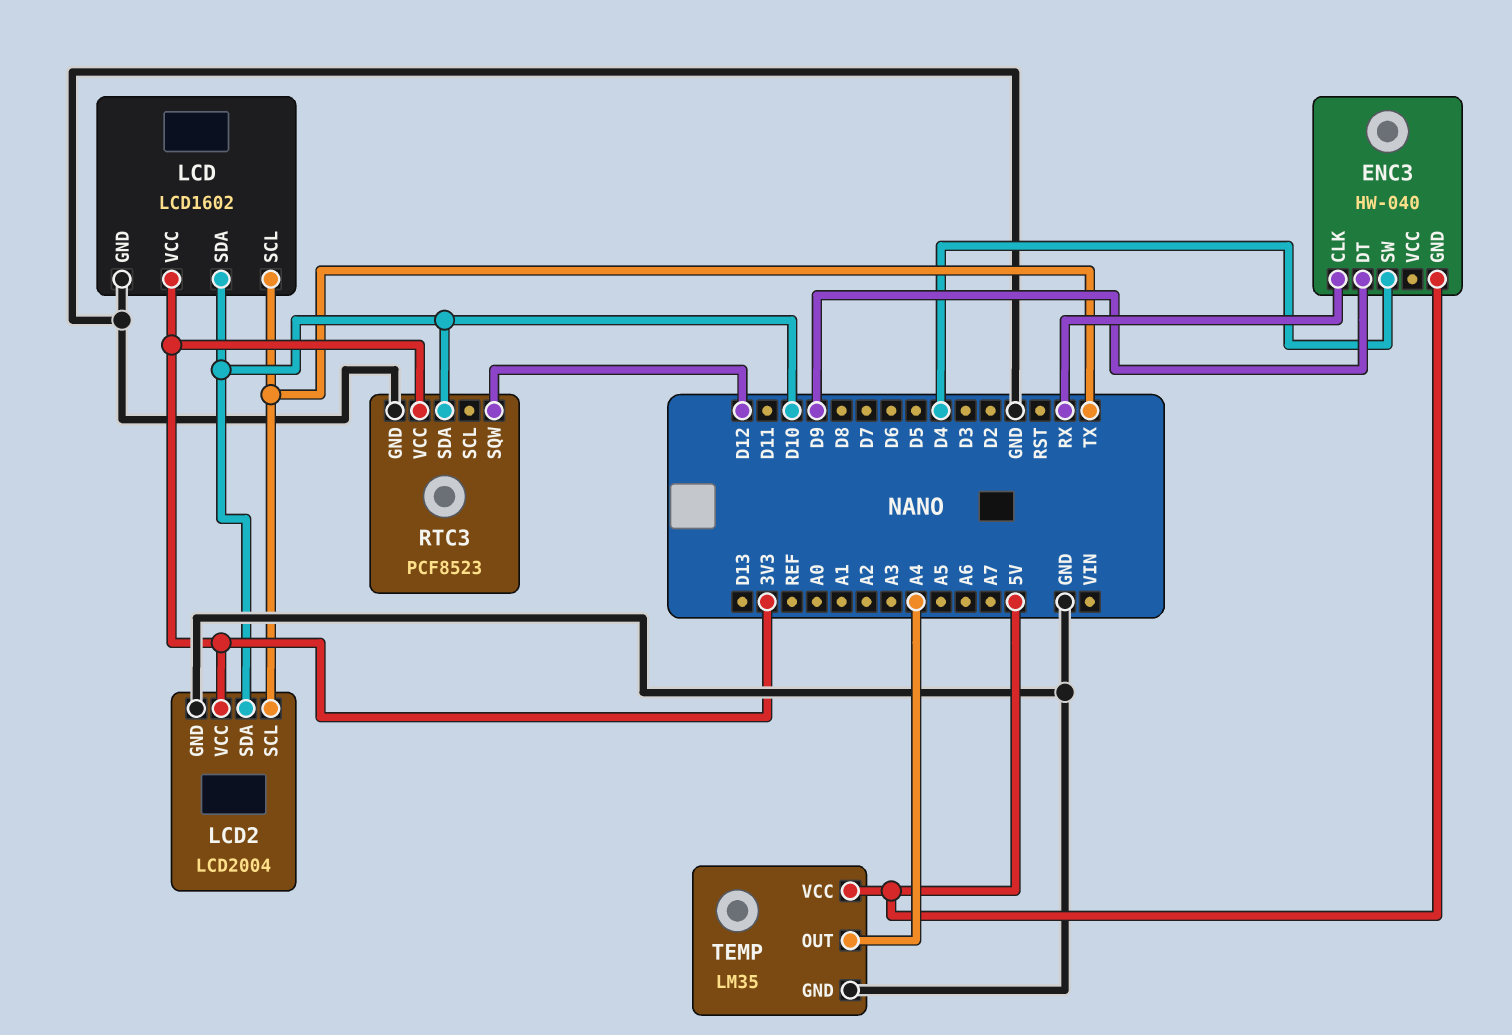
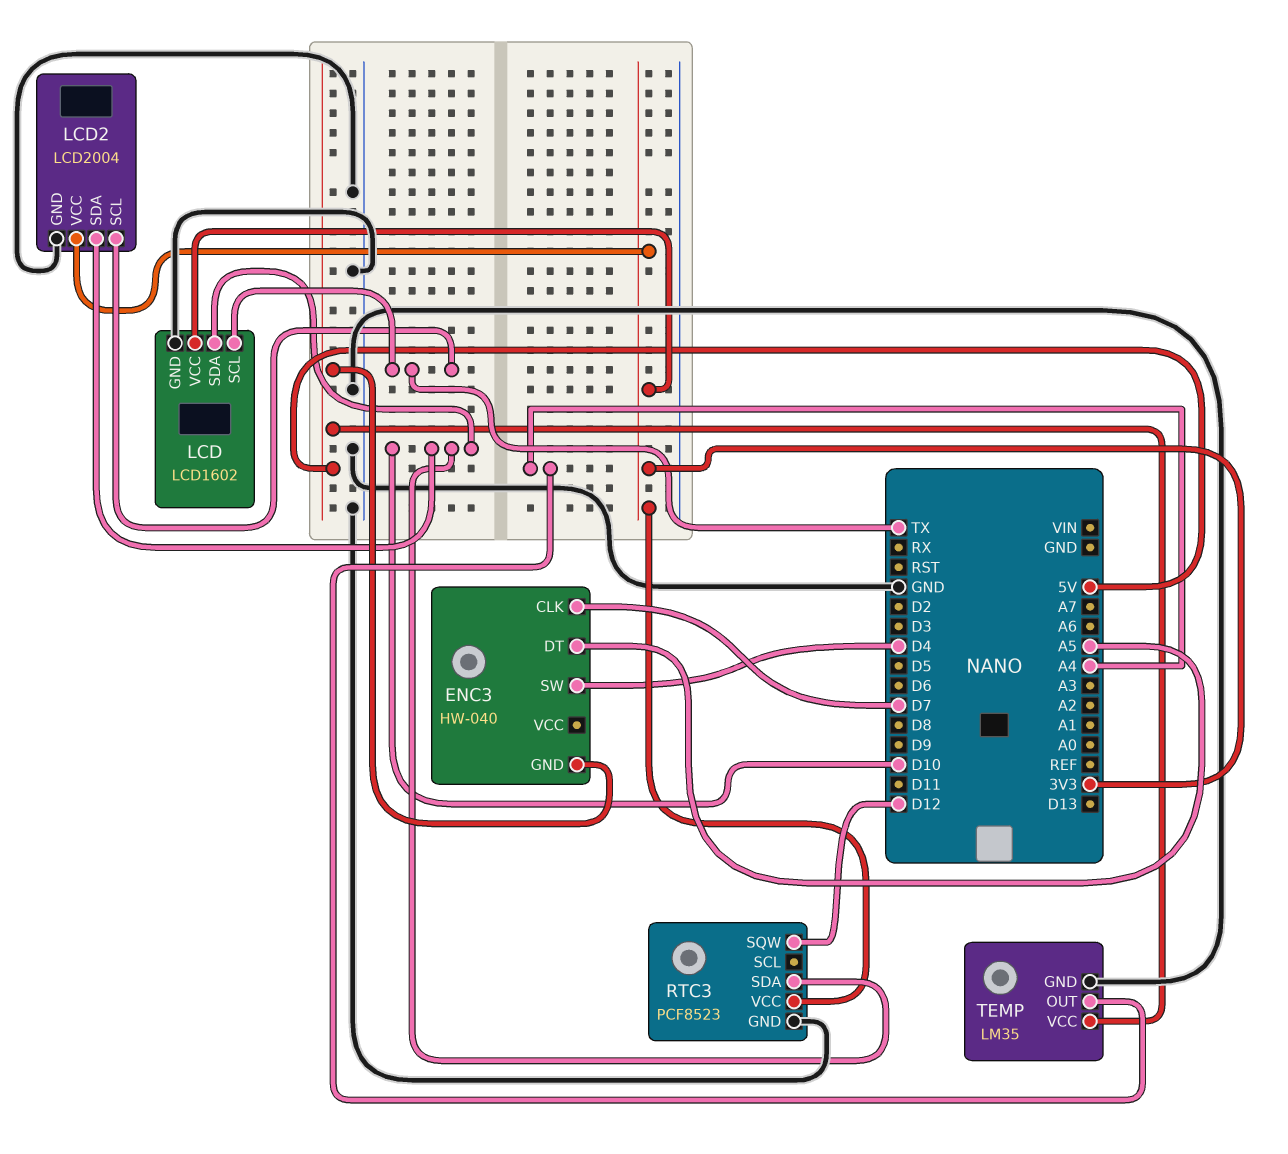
ENC3 pin CLK: RX -> D7
ENC3 pin DT: D9 -> A5

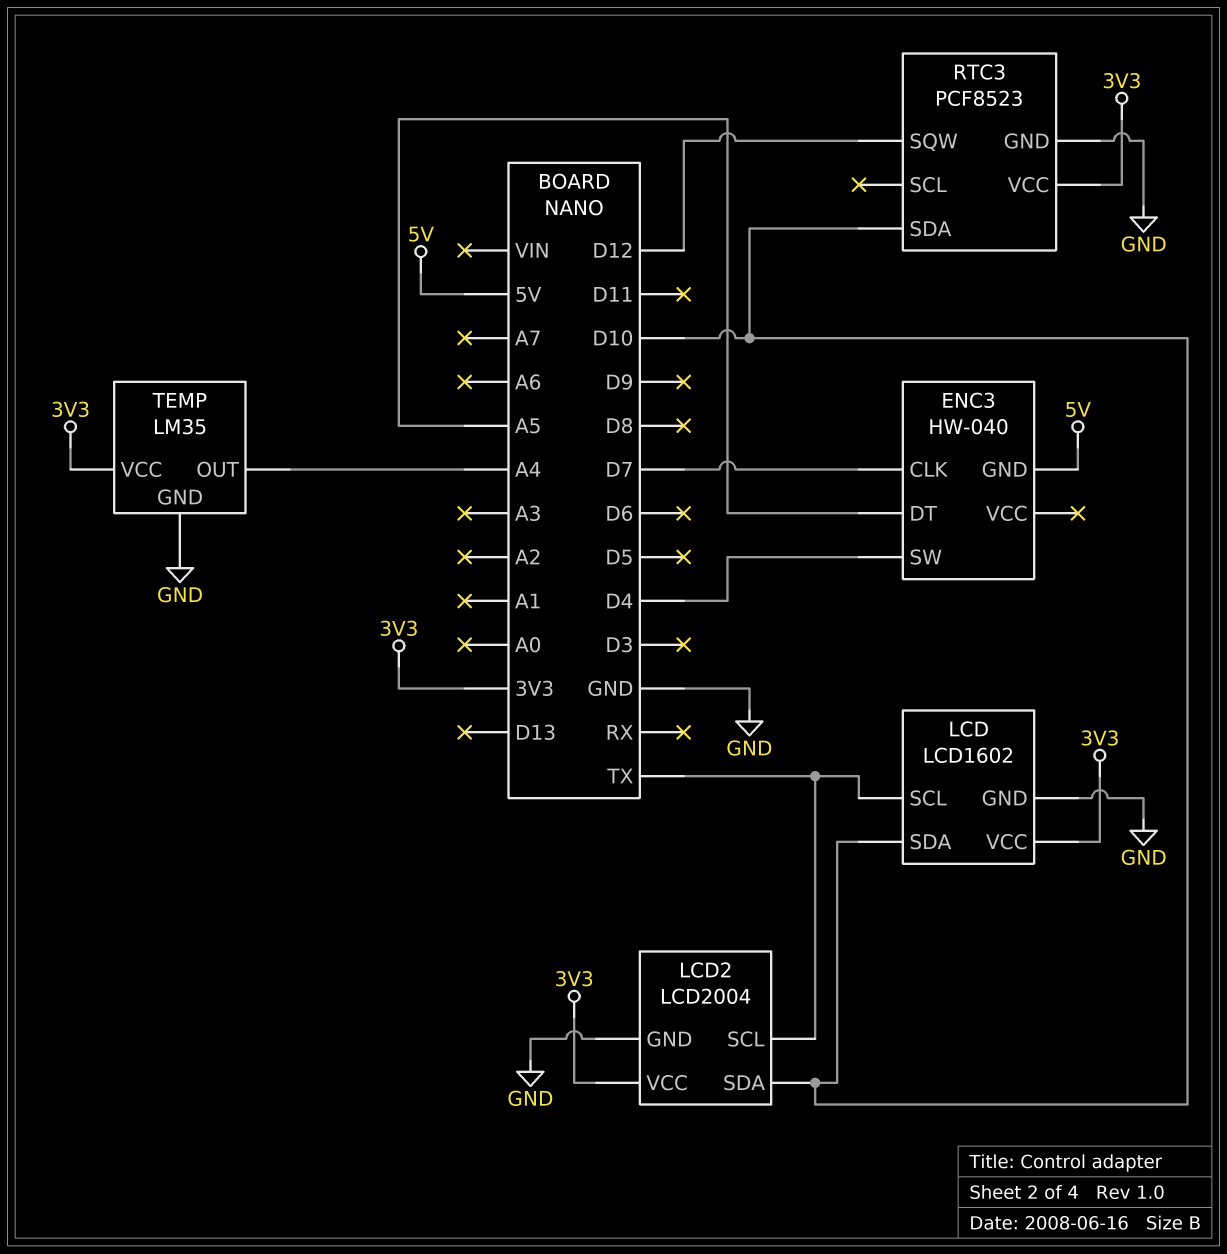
TEMP pin VCC: 5V -> 3V3

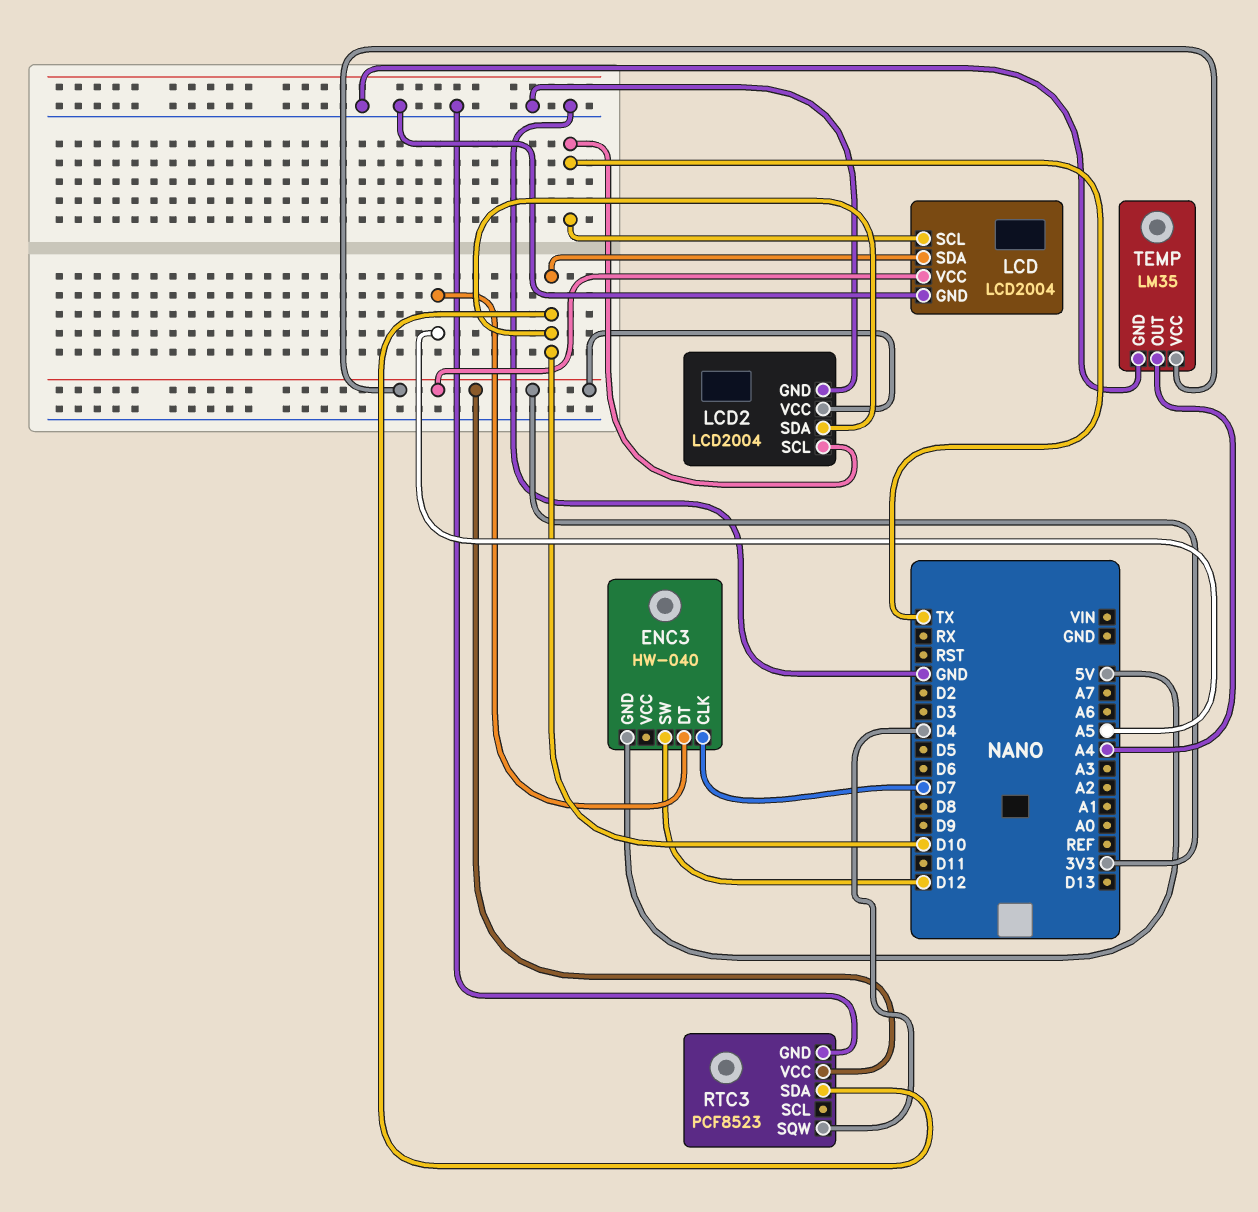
ENC3 pin SW: D4 -> D12
LCD: LCD1602 -> LCD2004
RTC3 pin SQW: D12 -> D4

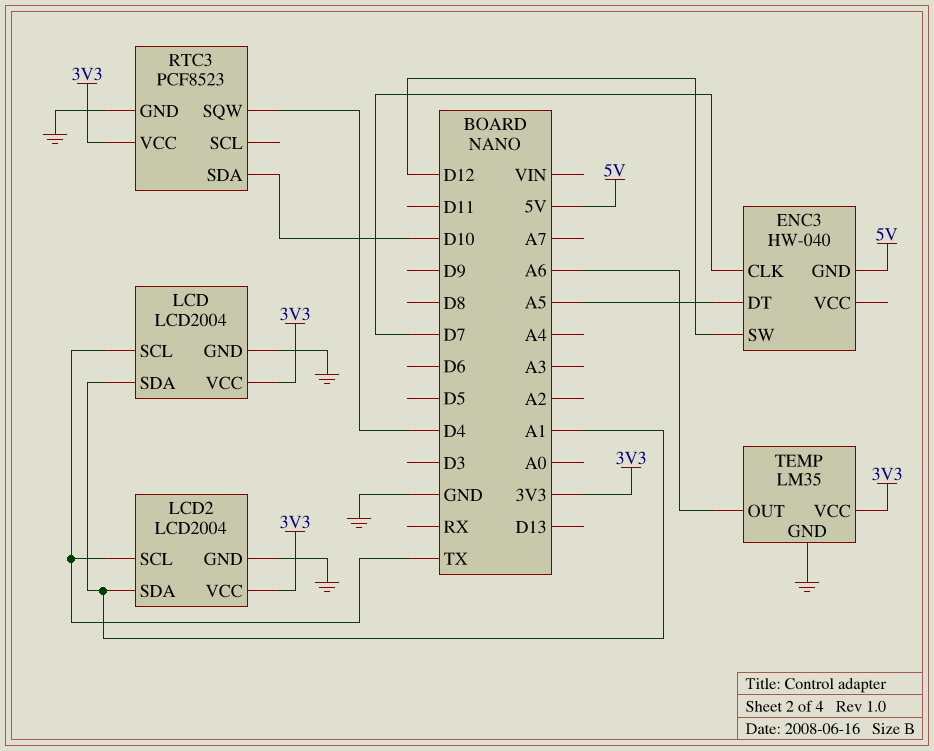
LCD pin SDA: D10 -> A1
LCD2 pin SDA: D10 -> A1
TEMP pin OUT: A4 -> A6

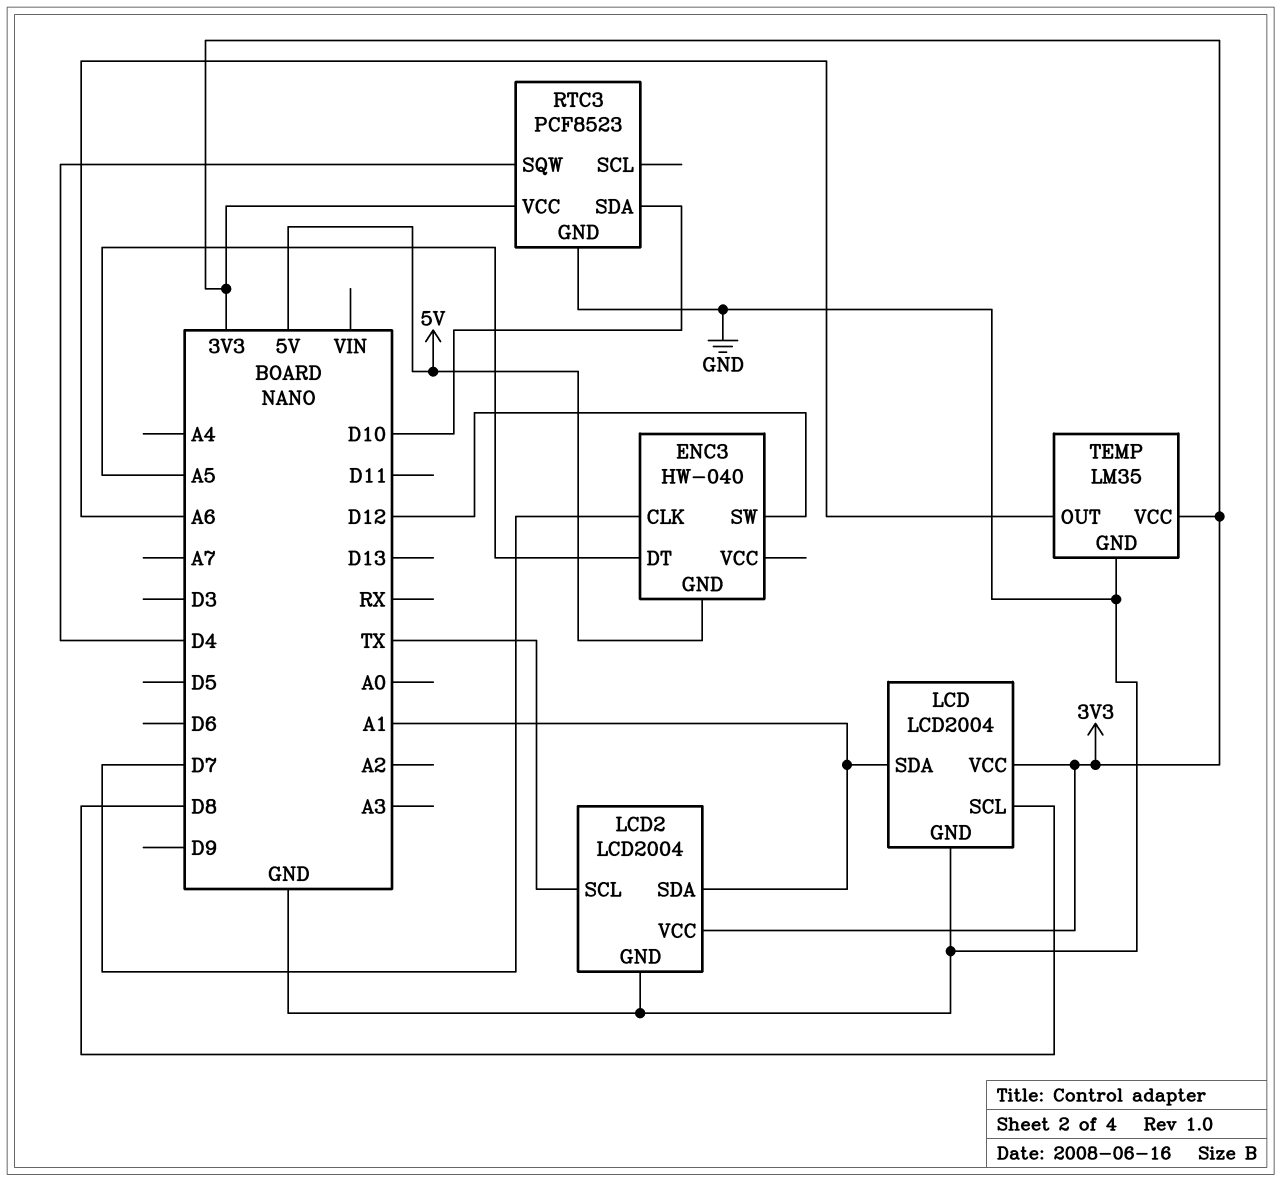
LCD pin SCL: TX -> D8

